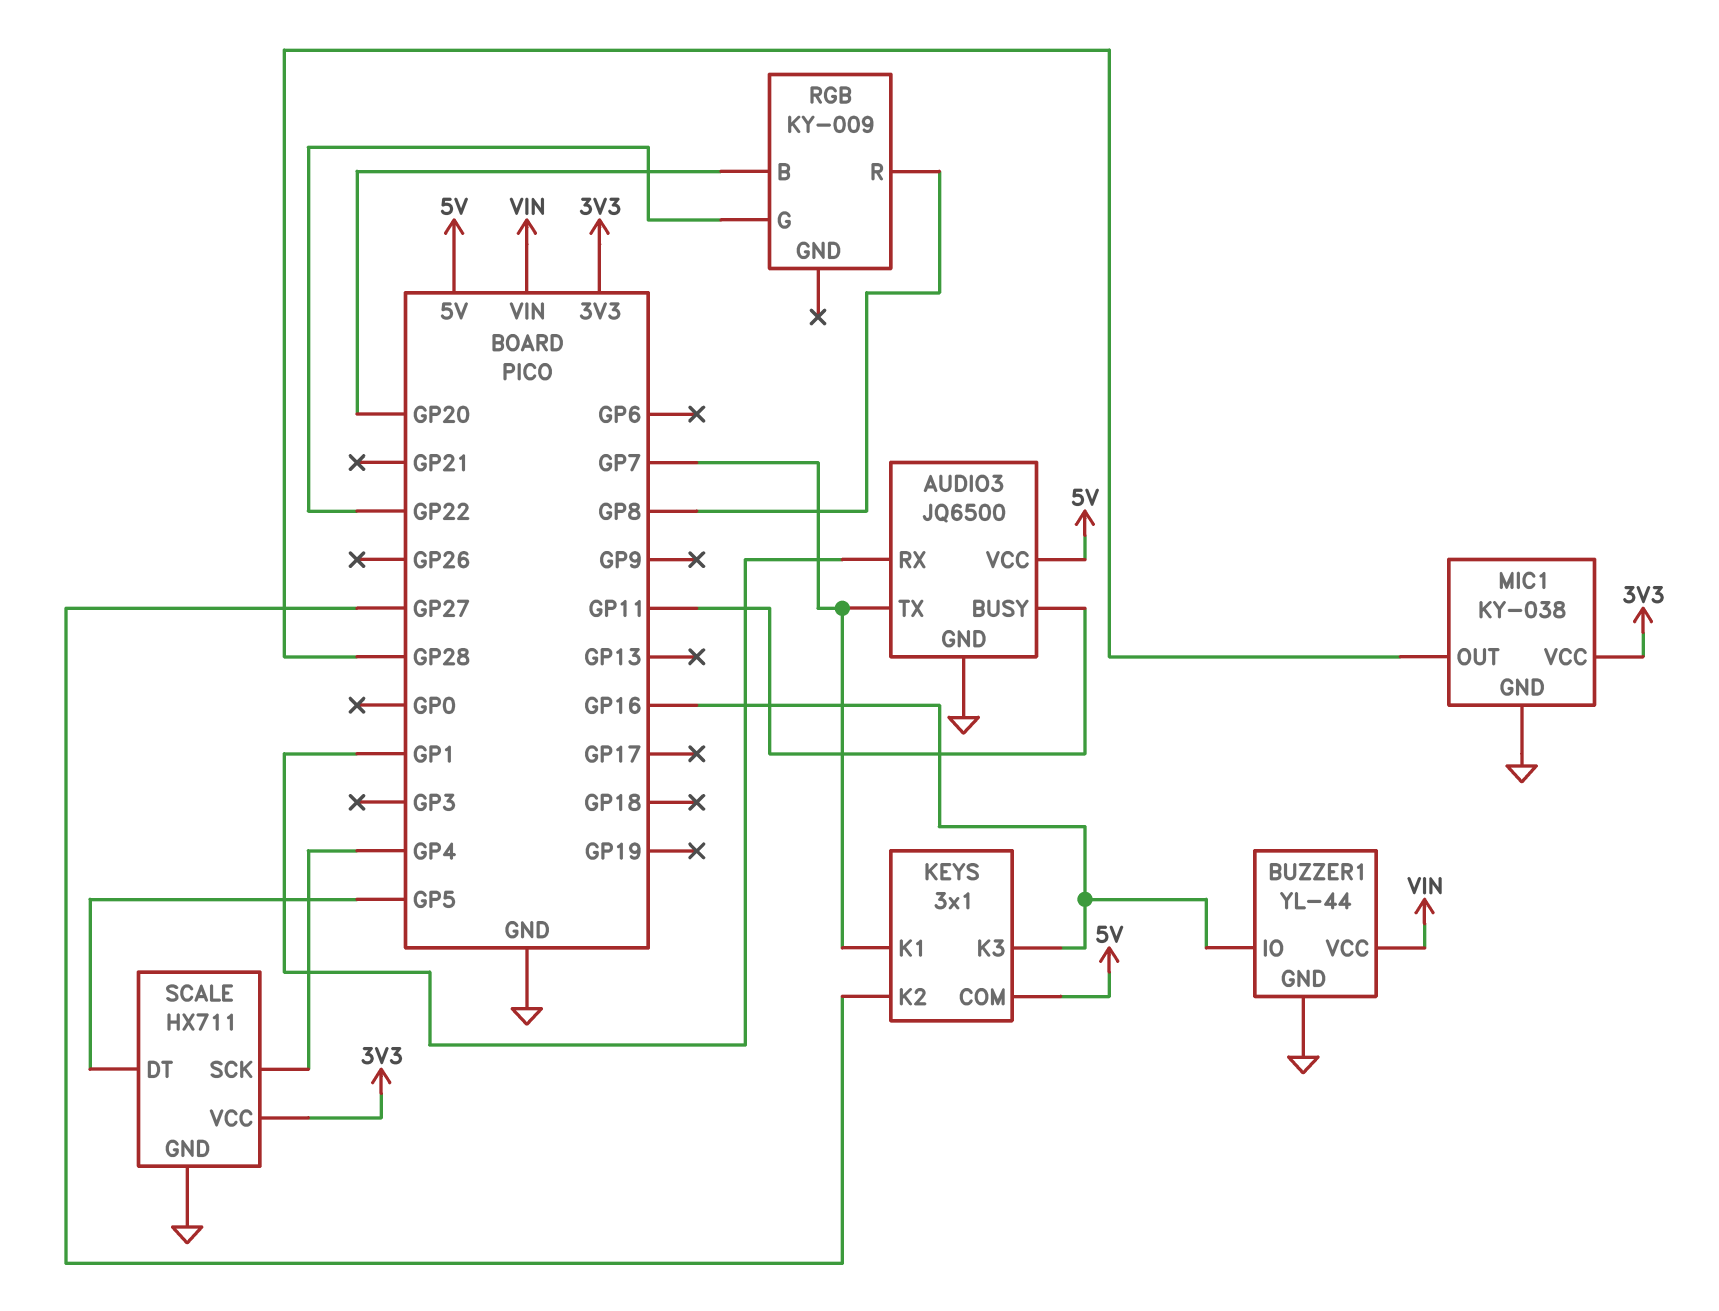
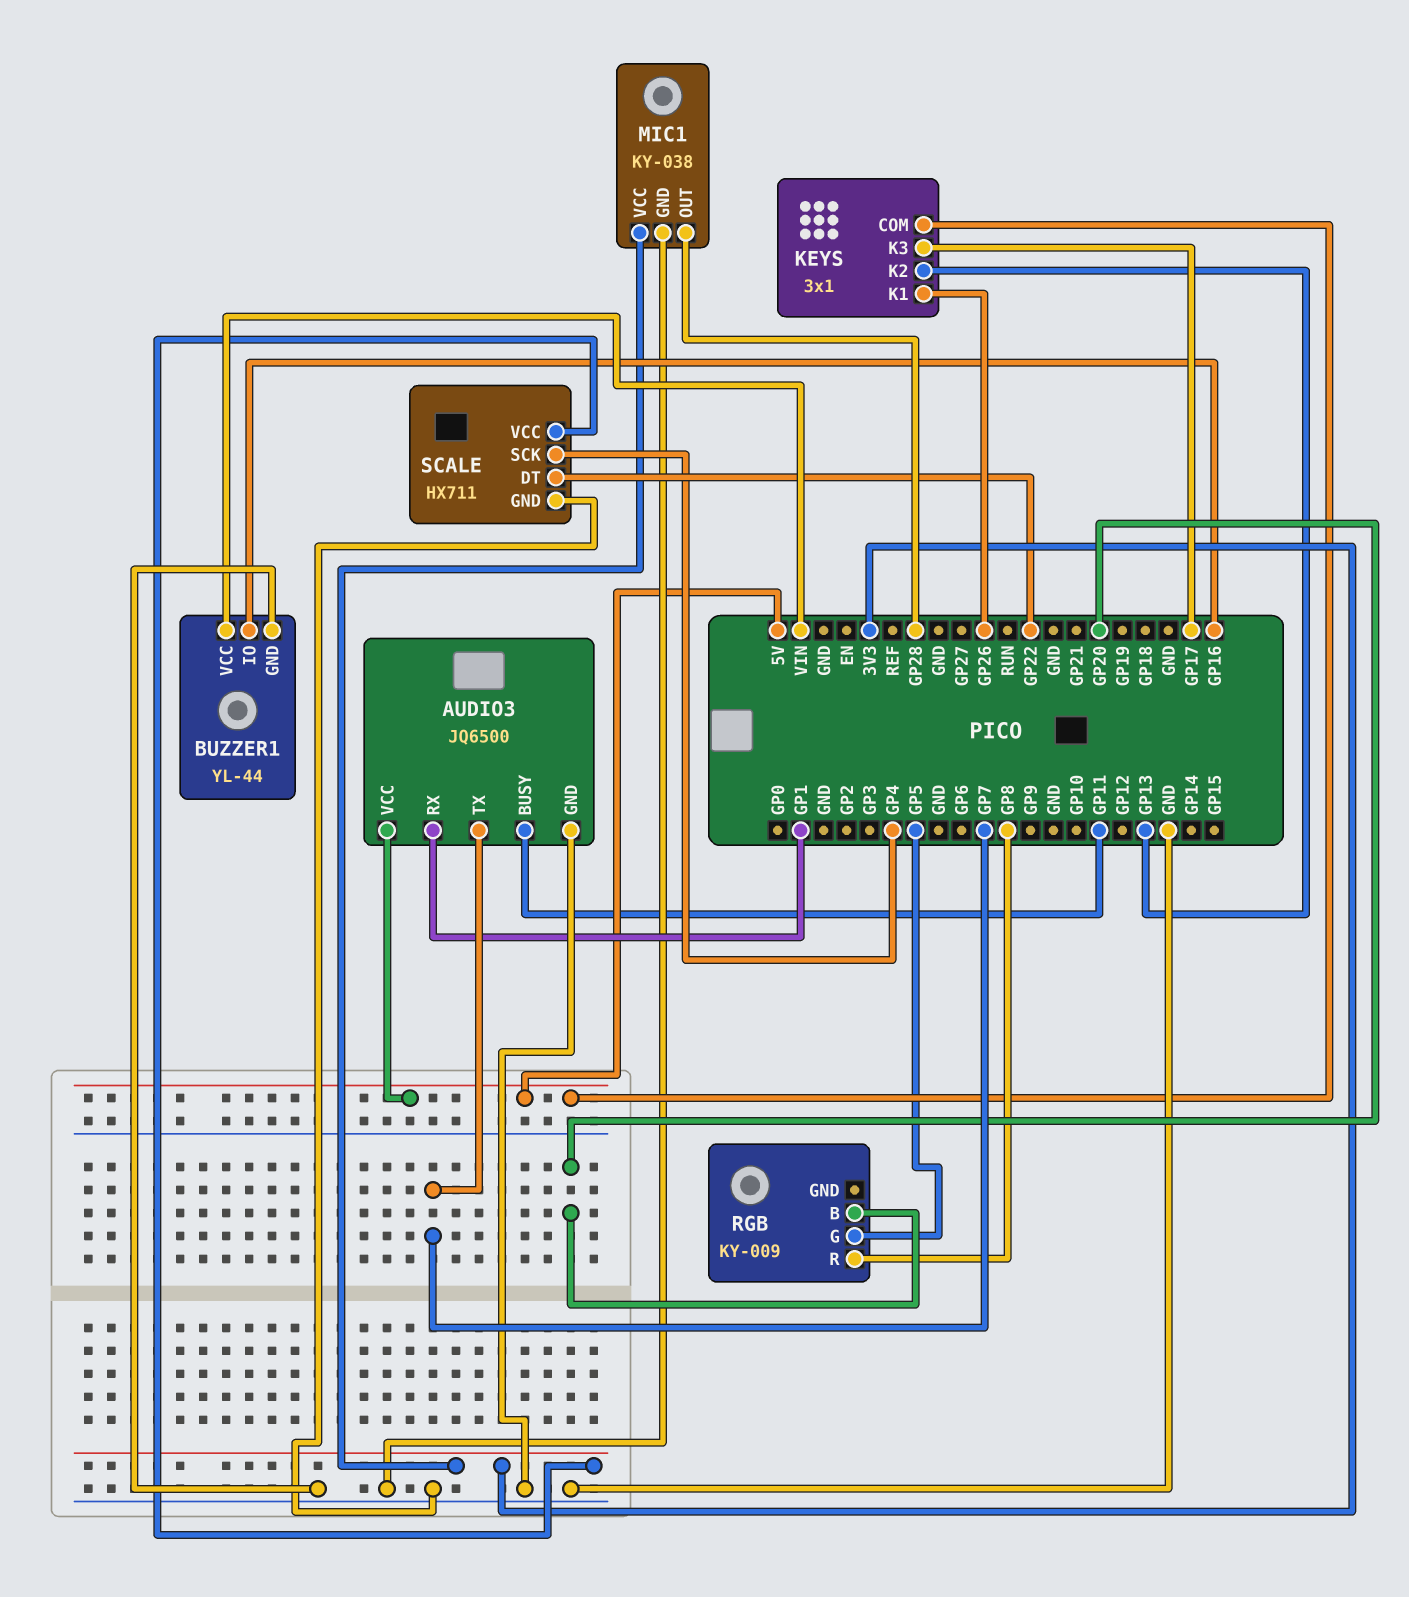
KEYS pin K1: GP7 -> GP26
KEYS pin K2: GP27 -> GP13
KEYS pin K3: GP16 -> GP17
RGB pin G: GP22 -> GP5
SCALE pin DT: GP5 -> GP22

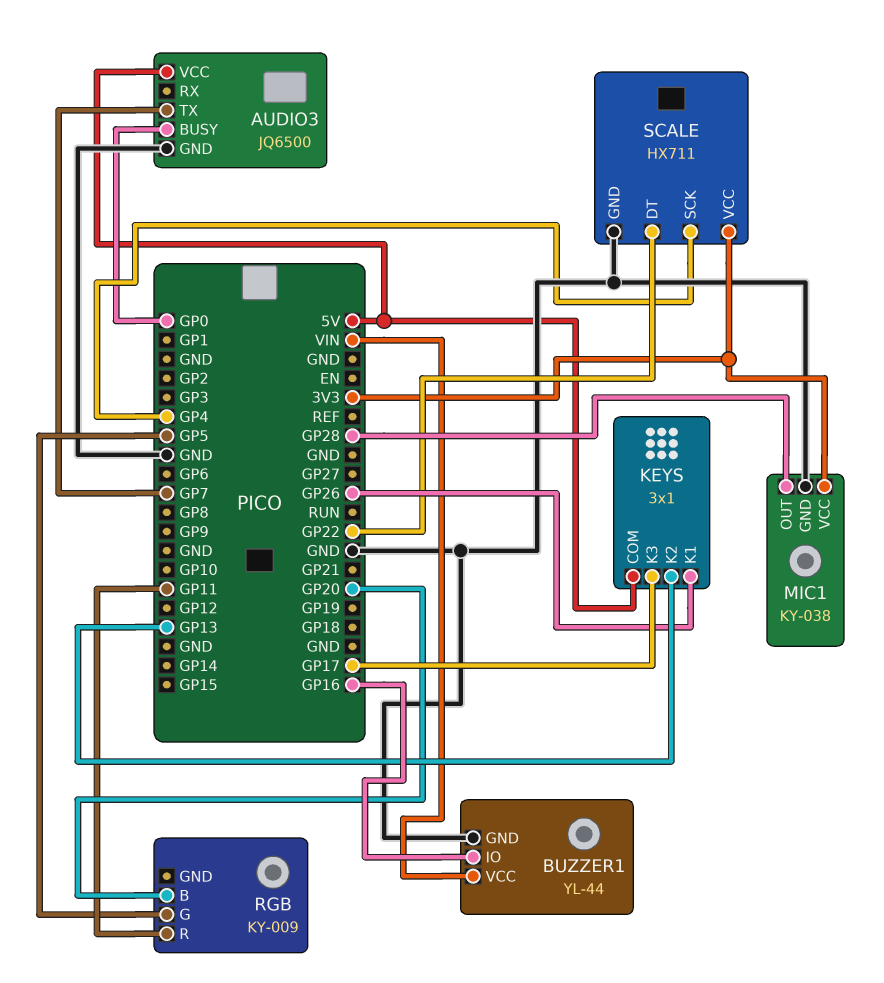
AUDIO3 pin BUSY: GP11 -> GP0
AUDIO3 pin RX: GP1 -> none
RGB pin R: GP8 -> GP11

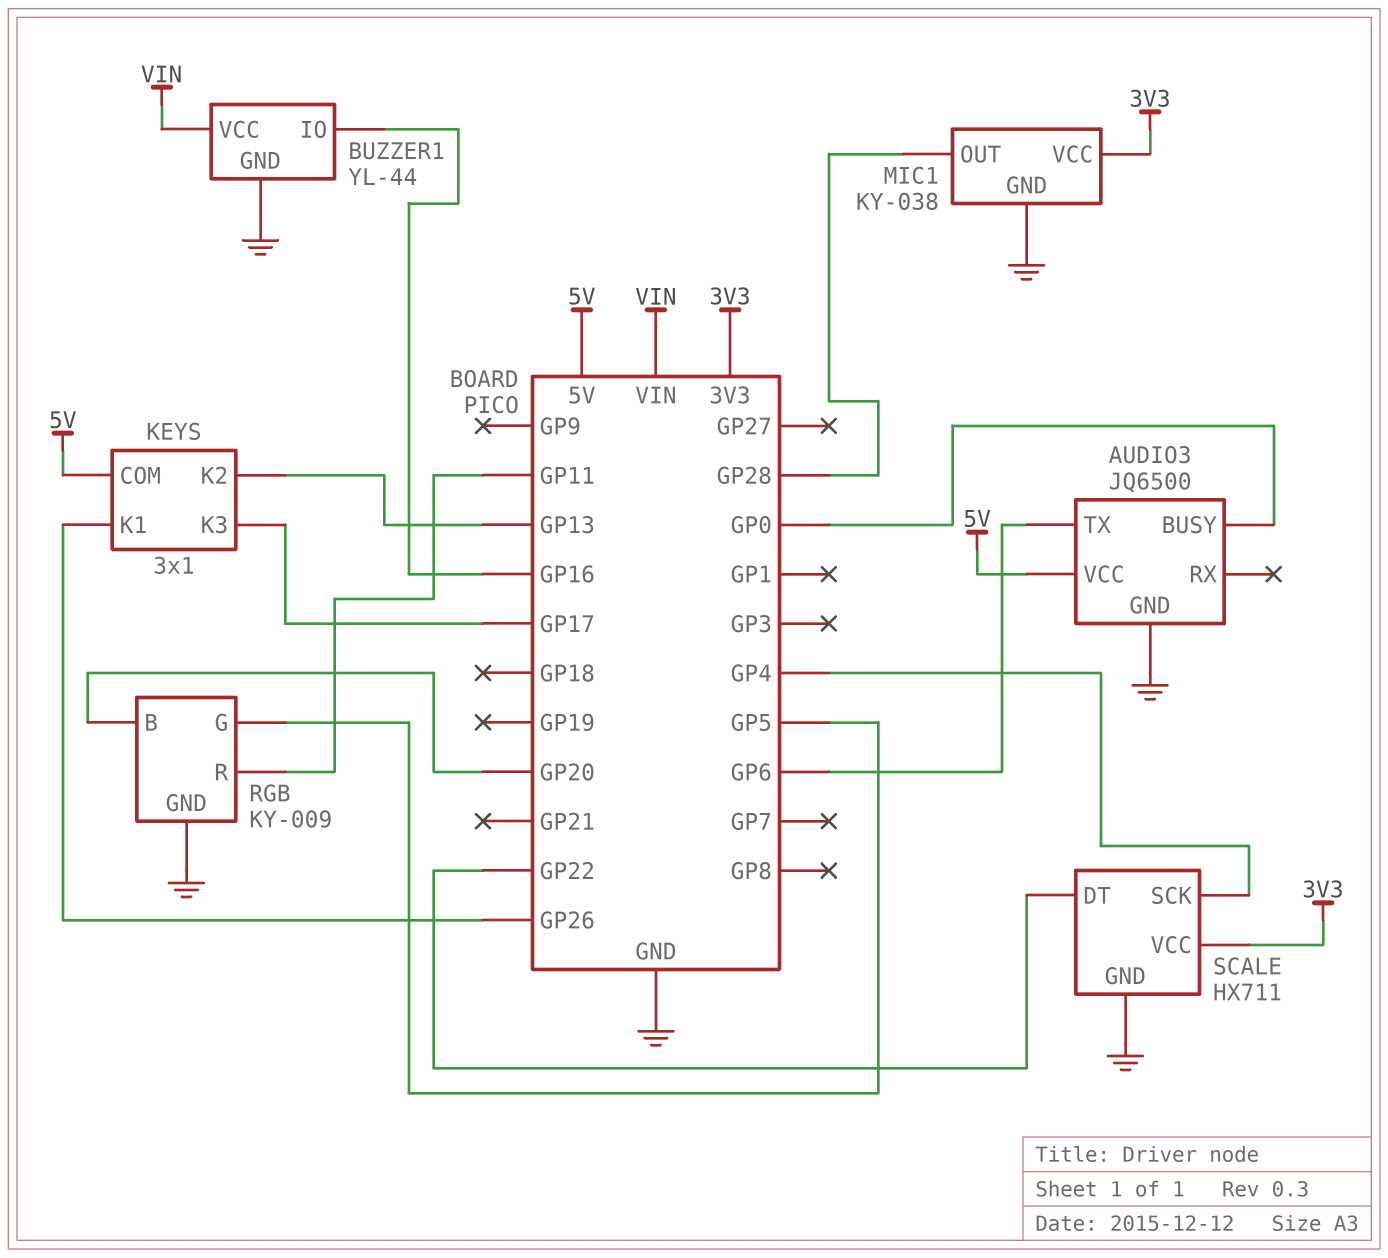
AUDIO3 pin TX: GP7 -> GP6
RGB pin GND: none -> GND

